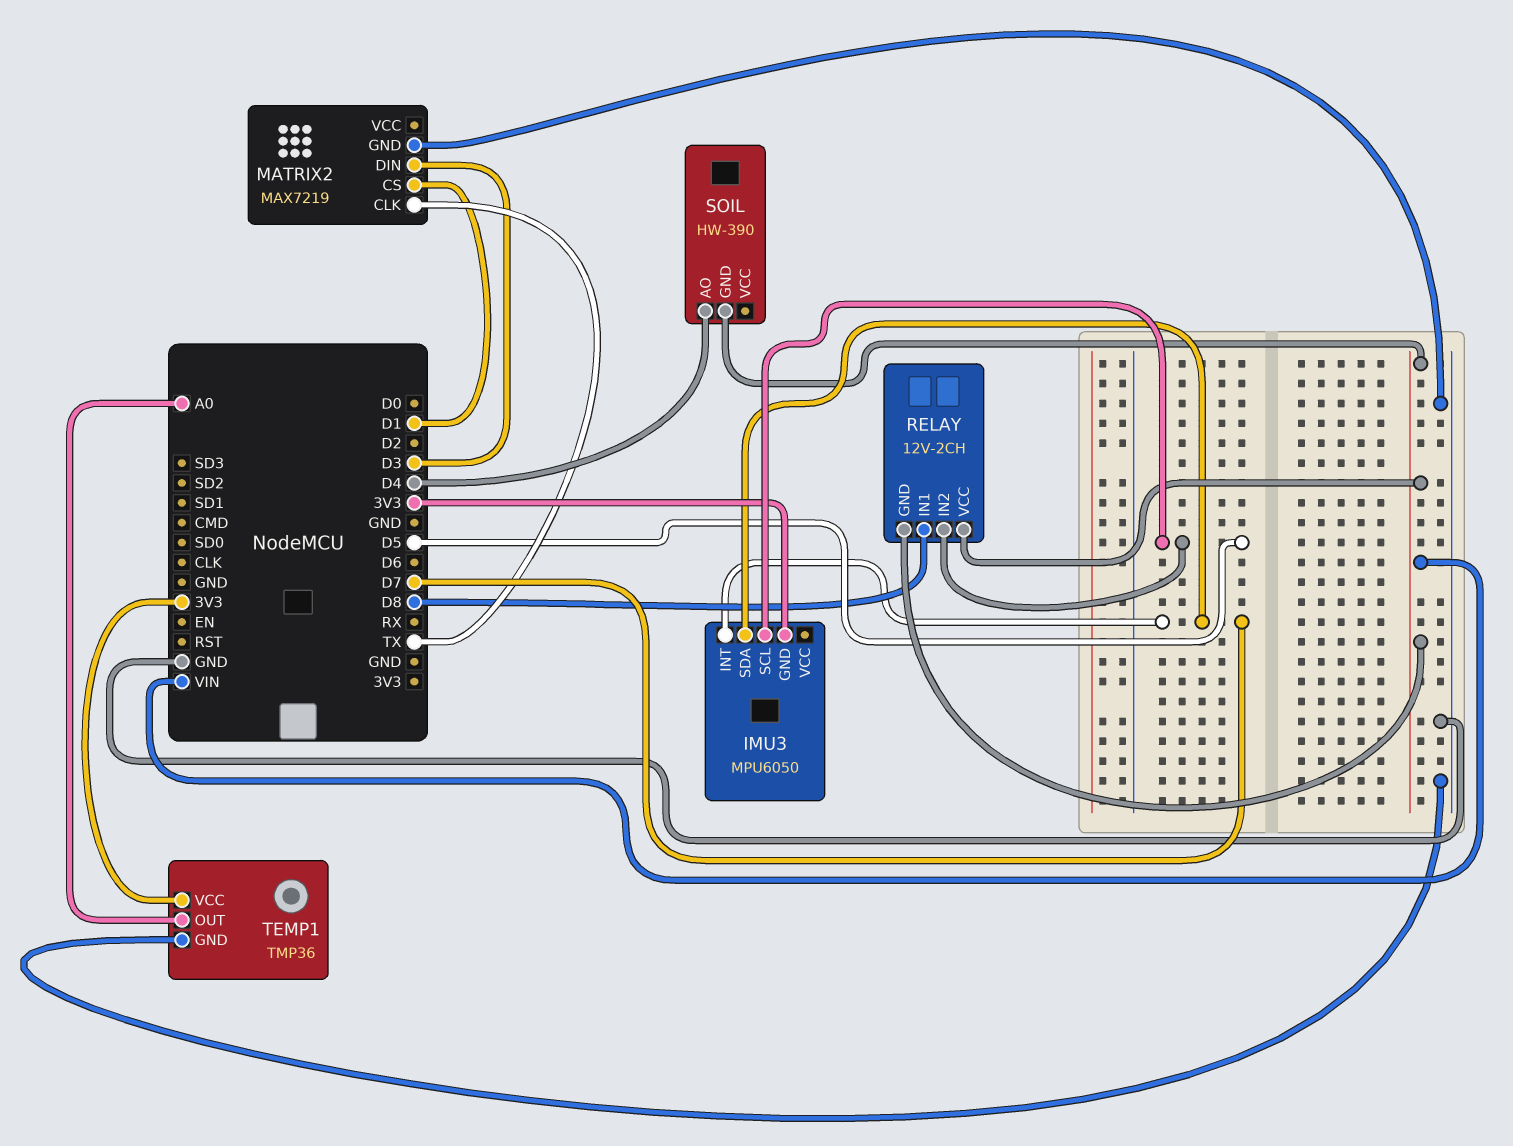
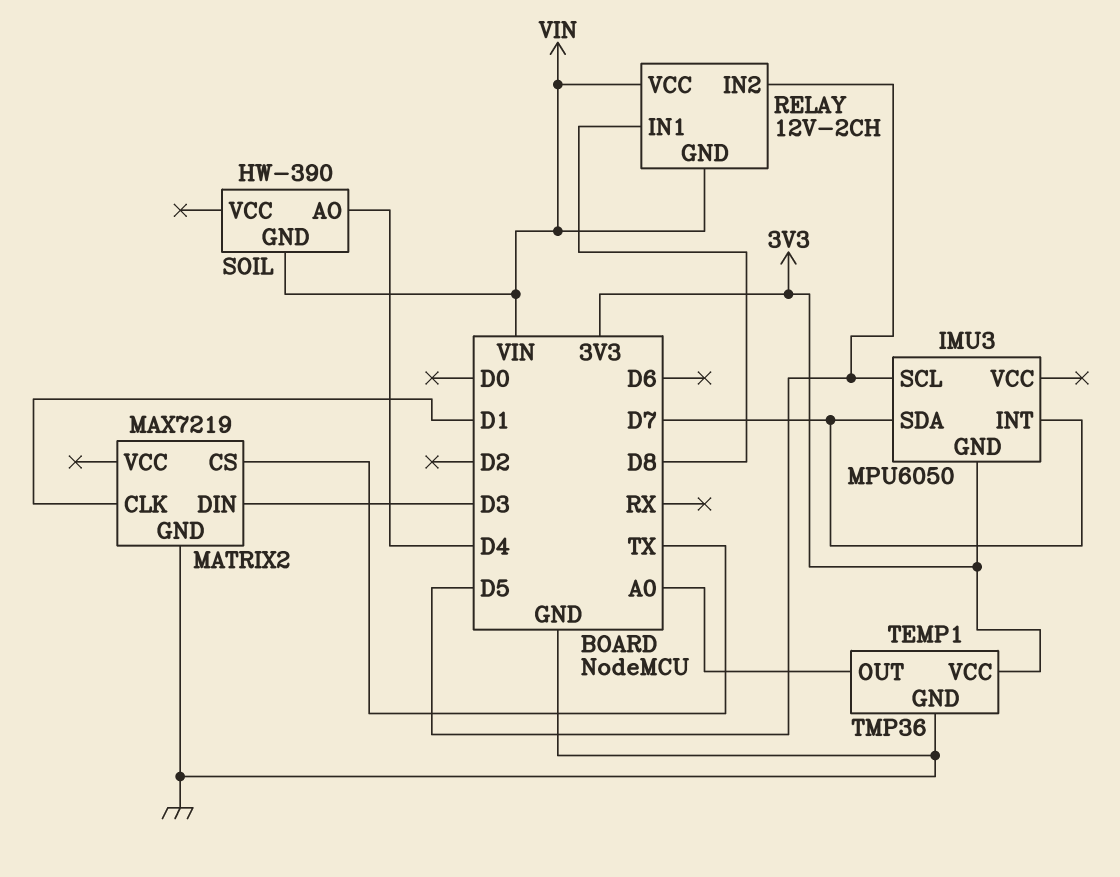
MATRIX2 pin CLK: TX -> D1
MATRIX2 pin CS: D1 -> TX

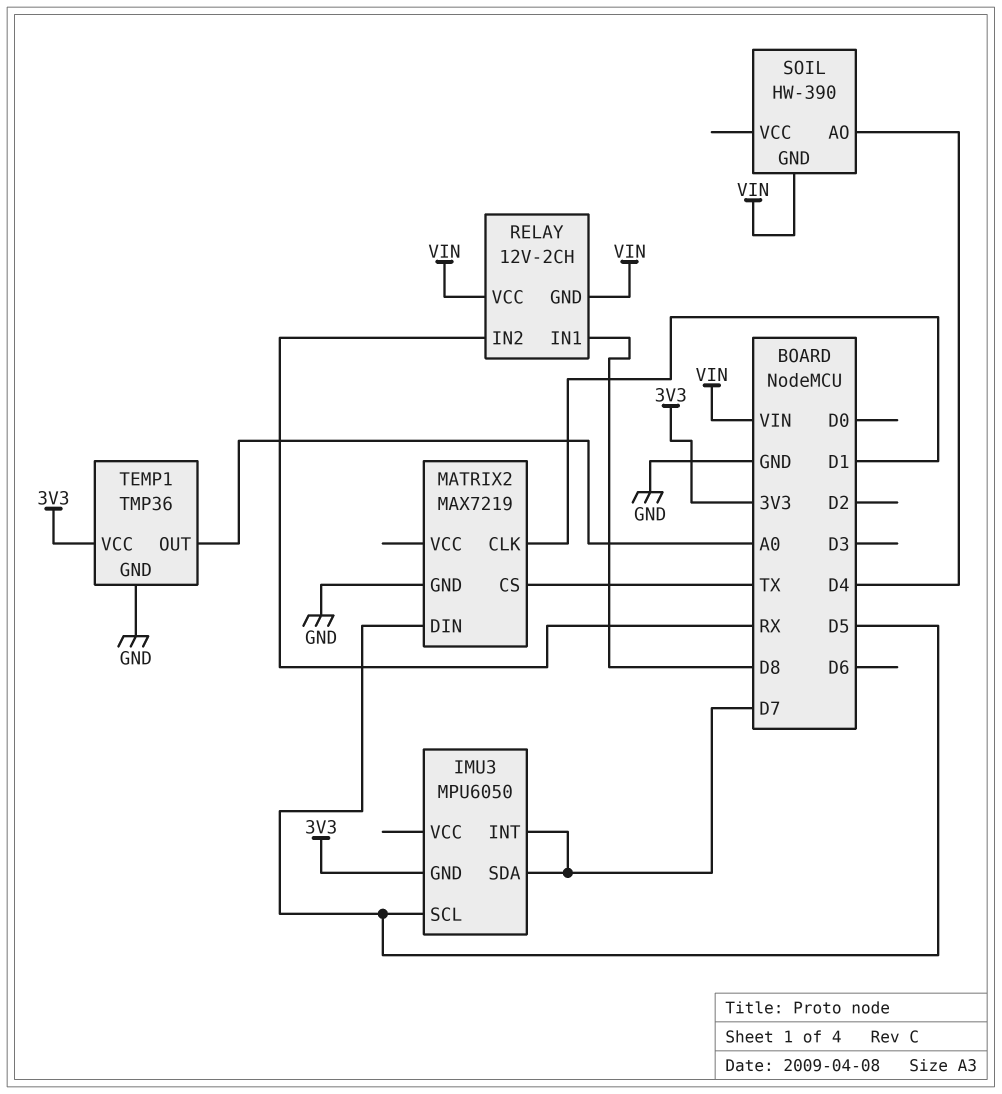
MATRIX2 pin DIN: D3 -> D5
RELAY pin IN2: D5 -> RX

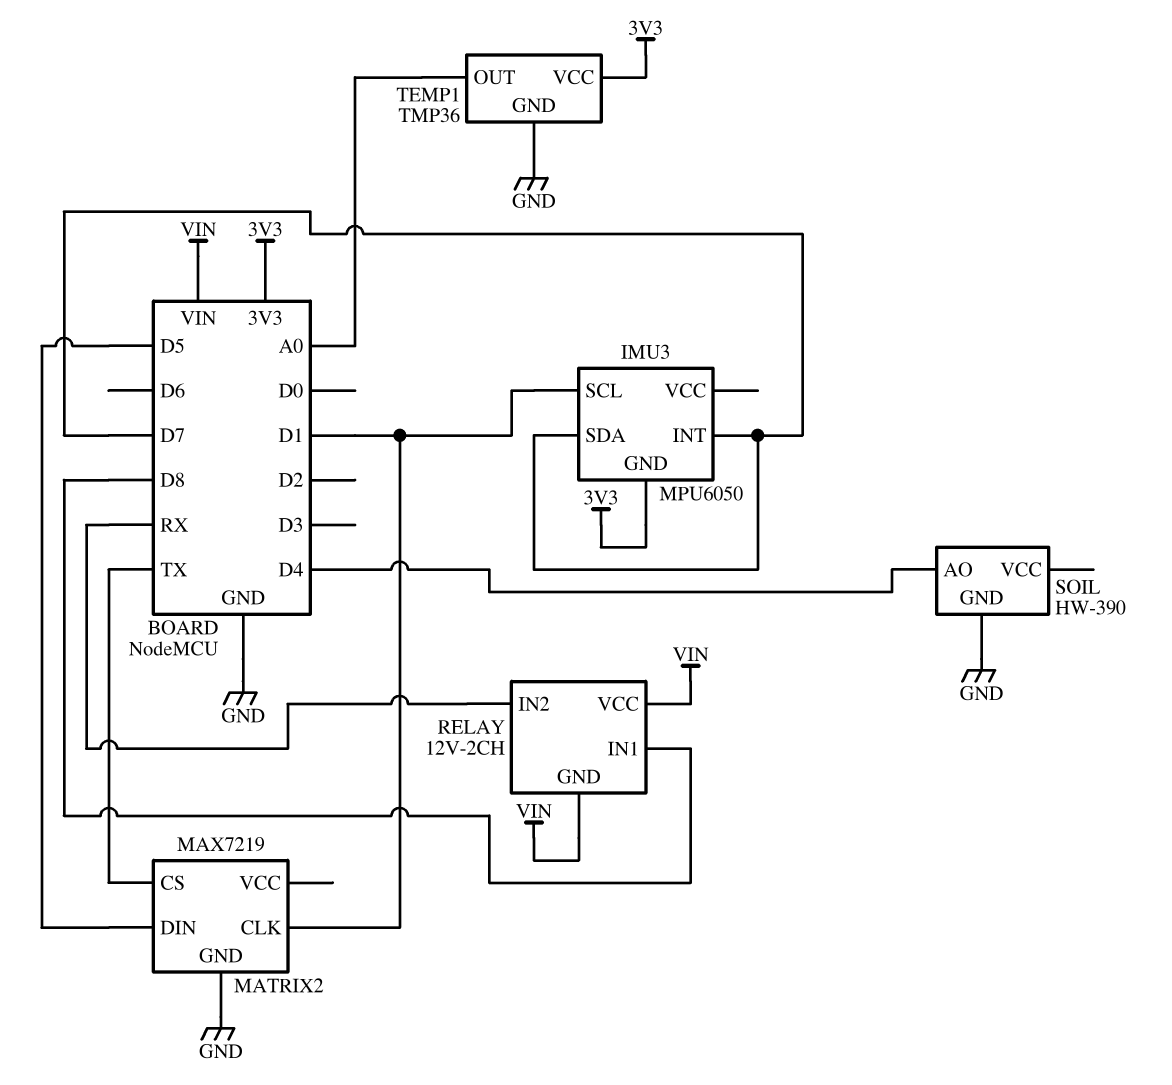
IMU3 pin SCL: D5 -> D1
SOIL pin GND: VIN -> GND

